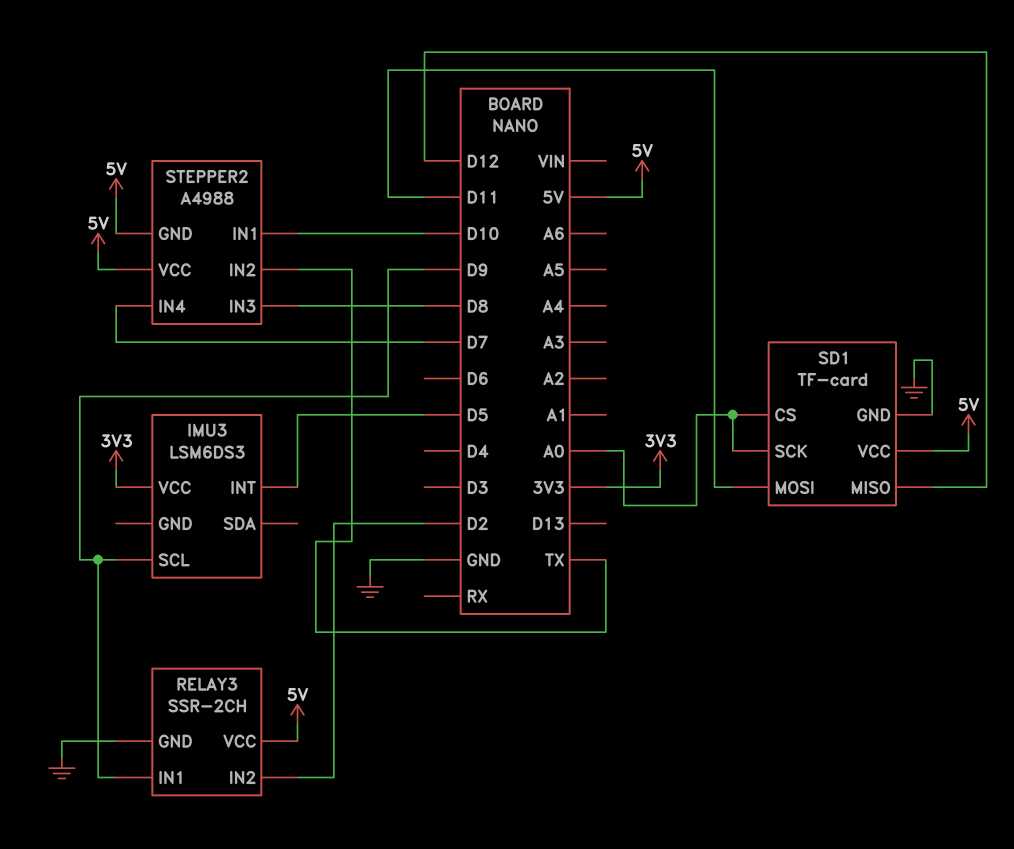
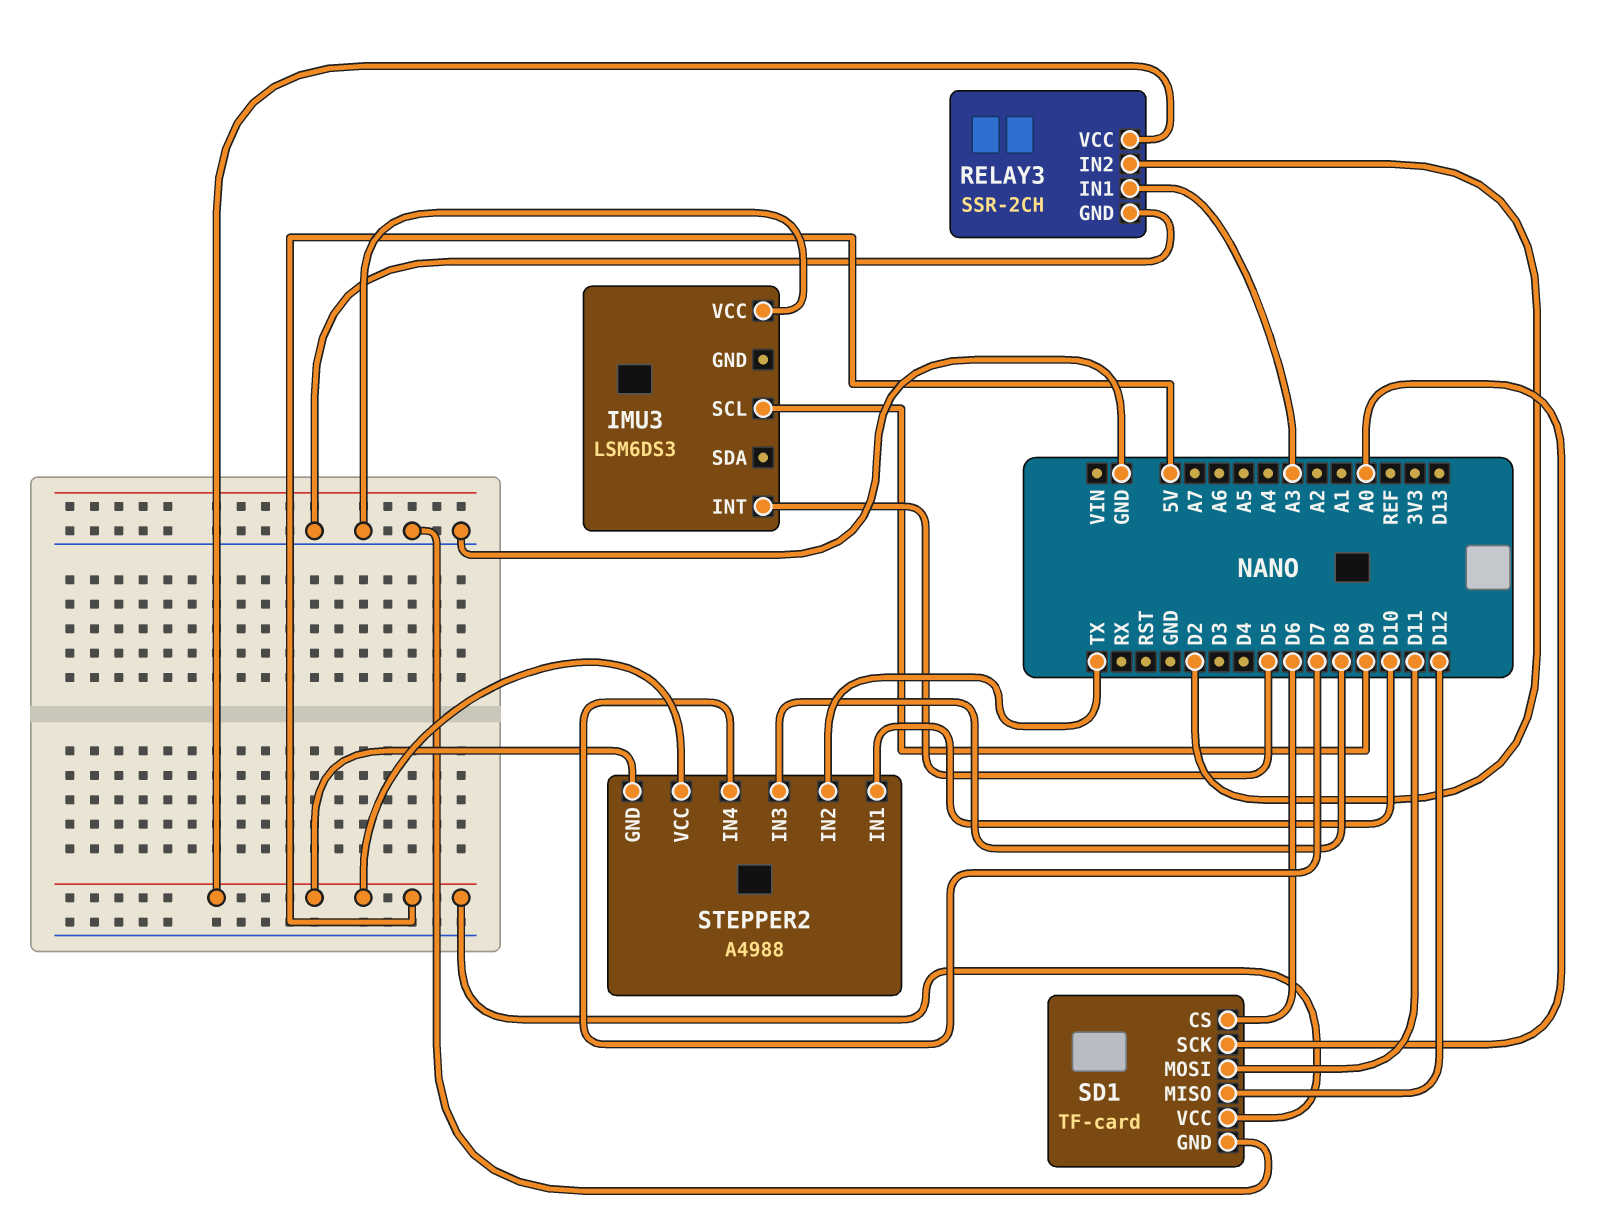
IMU3 pin VCC: 3V3 -> GND
RELAY3 pin IN1: D9 -> A3
SD1 pin CS: A0 -> D6

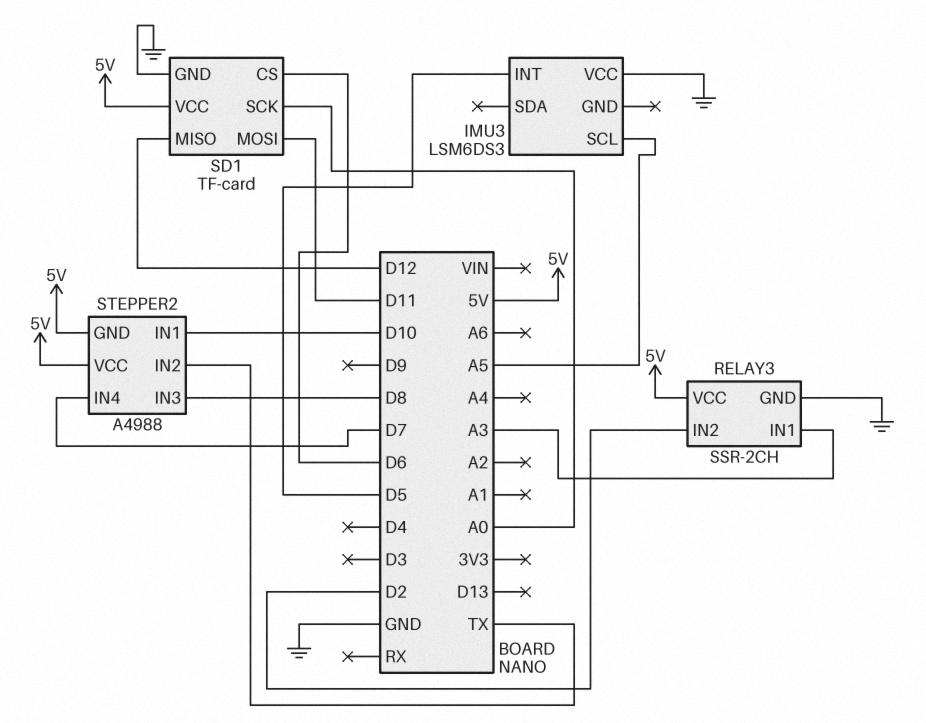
IMU3 pin SCL: D9 -> A5

